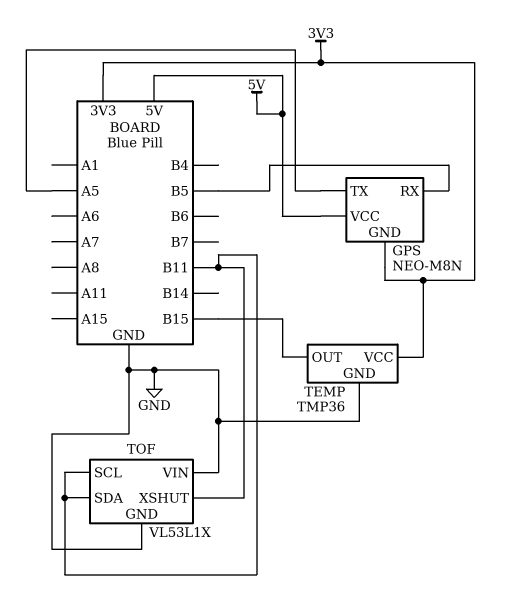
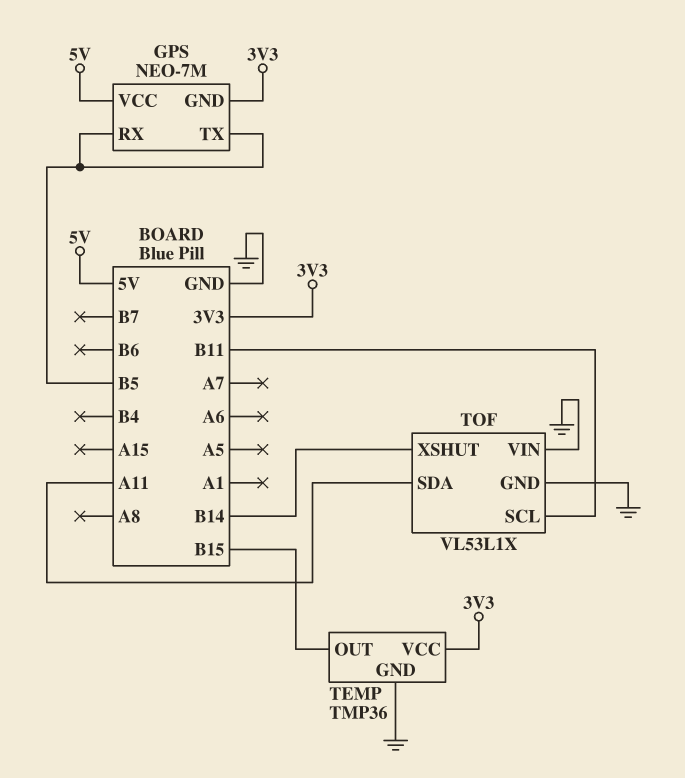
GPS: NEO-M8N -> NEO-7M
GPS pin TX: A5 -> B5
TOF pin SDA: B11 -> A11
TOF pin XSHUT: B11 -> B14

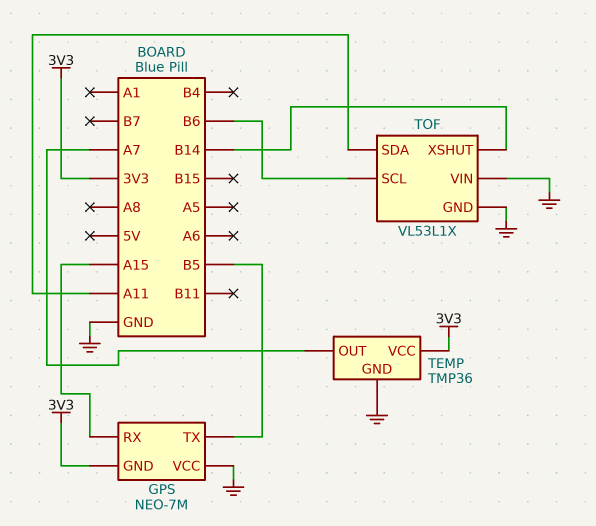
GPS pin RX: B5 -> A15
GPS pin VCC: 5V -> GND
TEMP pin OUT: B15 -> A7
TOF pin SCL: B11 -> B6

